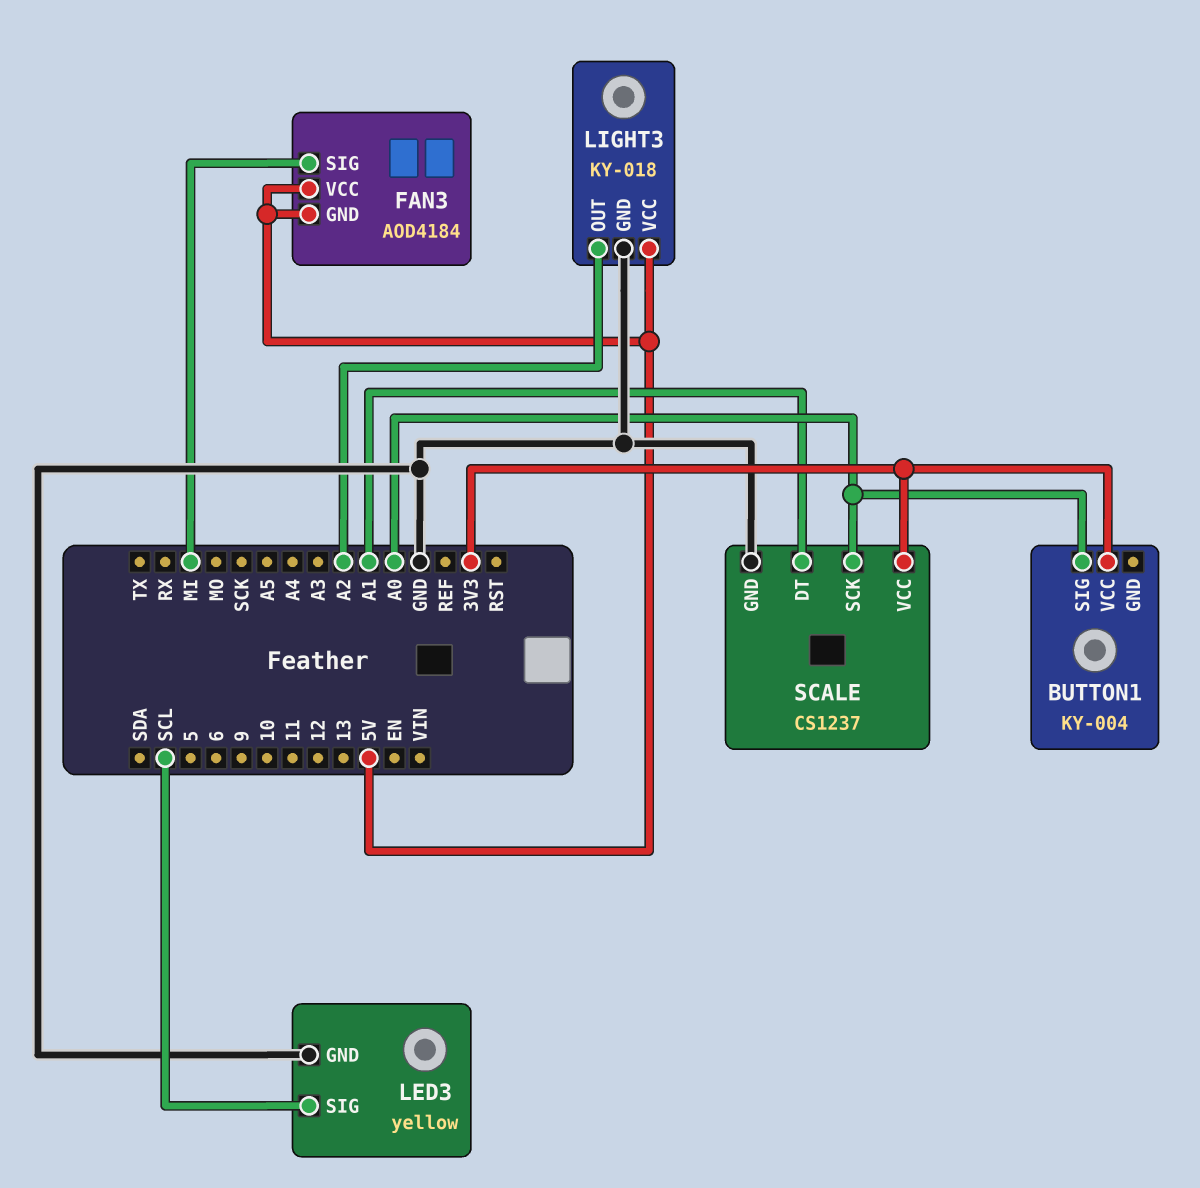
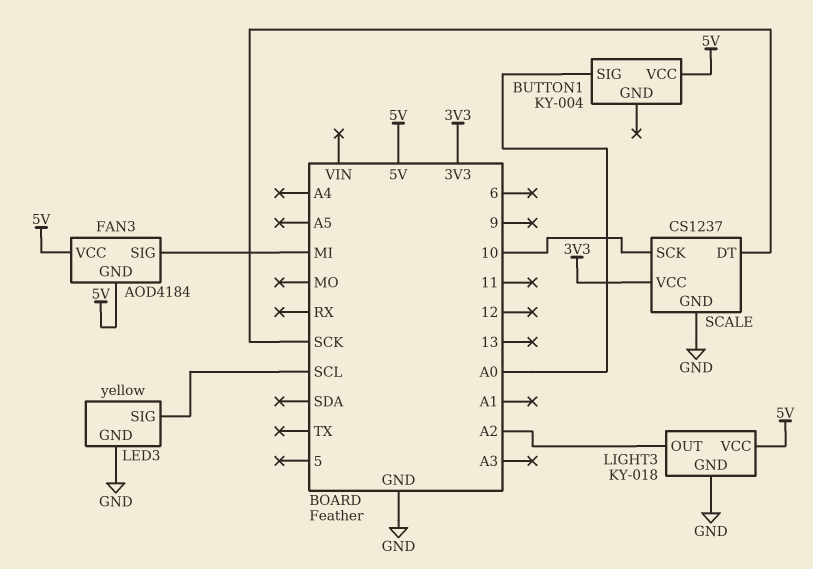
BUTTON1 pin VCC: 3V3 -> 5V
SCALE pin DT: A1 -> SCK
SCALE pin SCK: A0 -> 10

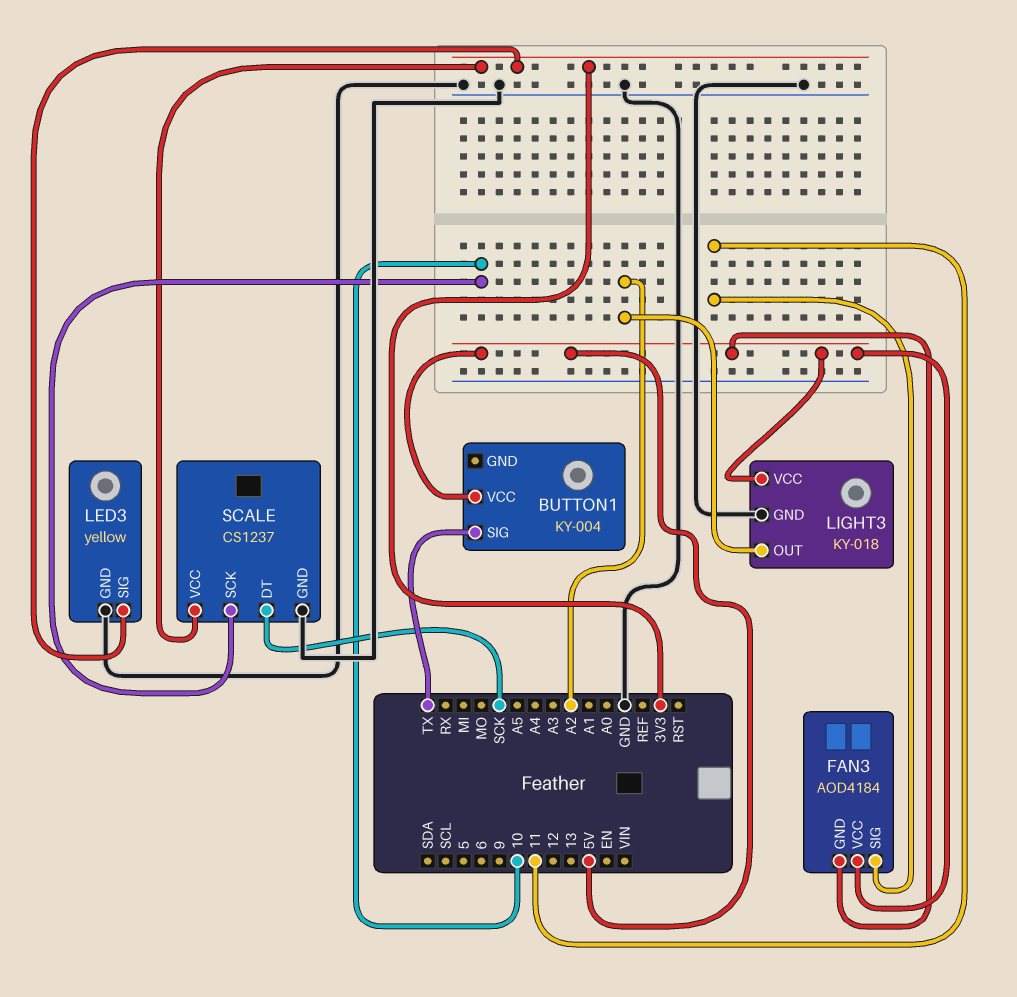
BUTTON1 pin SIG: A0 -> TX
FAN3 pin SIG: MI -> 11
LED3 pin SIG: SCL -> 3V3

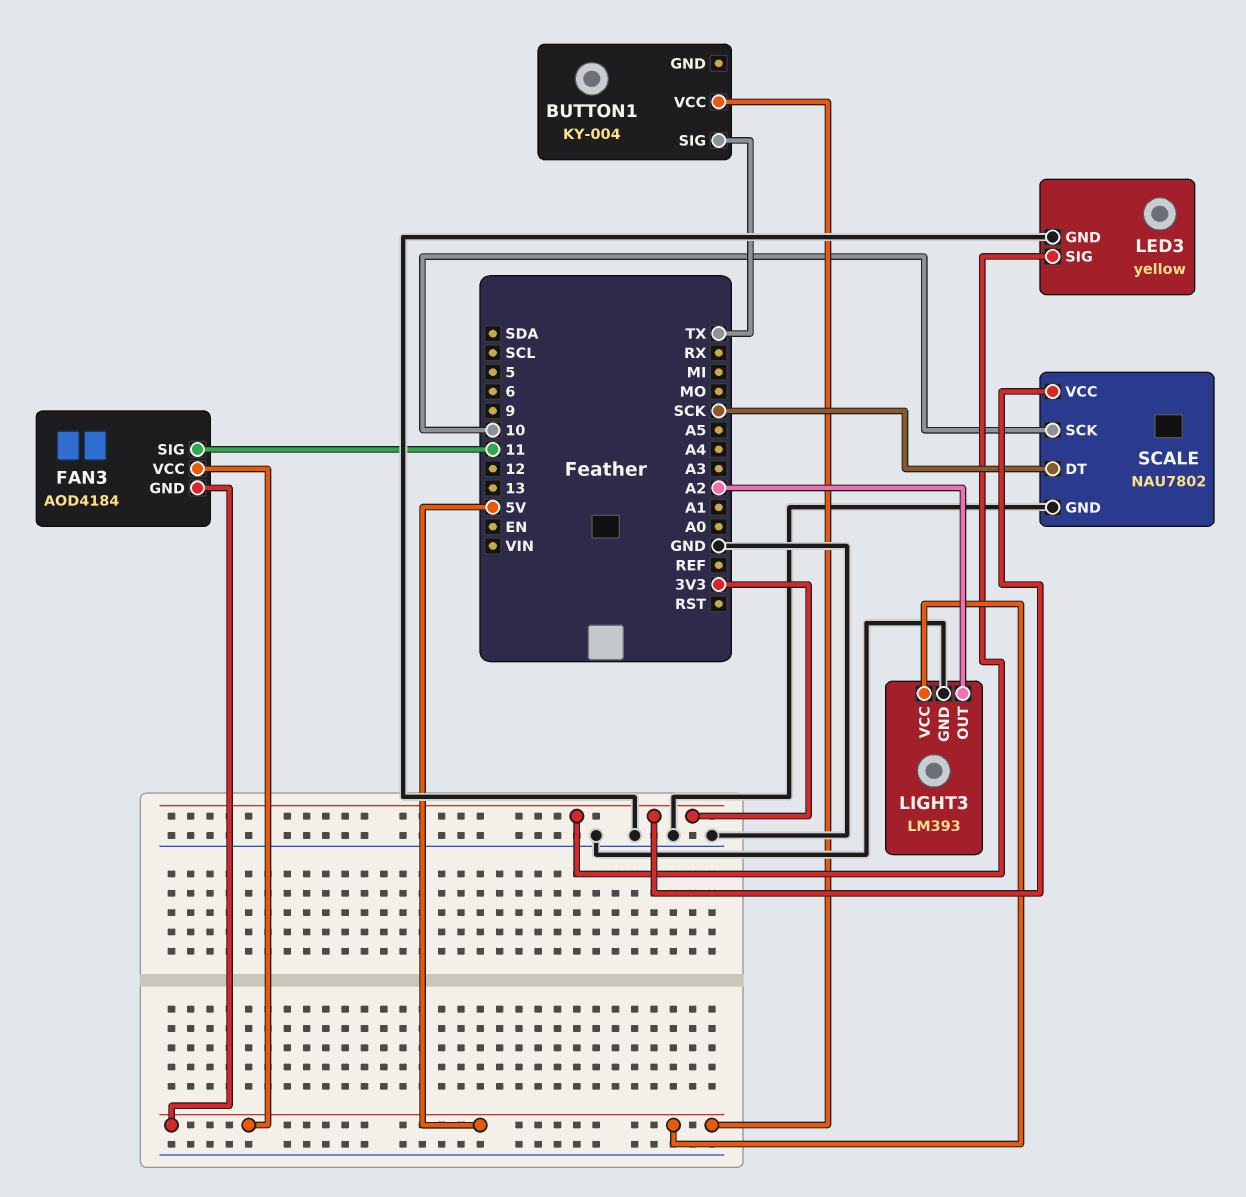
LIGHT3: KY-018 -> LM393
SCALE: CS1237 -> NAU7802

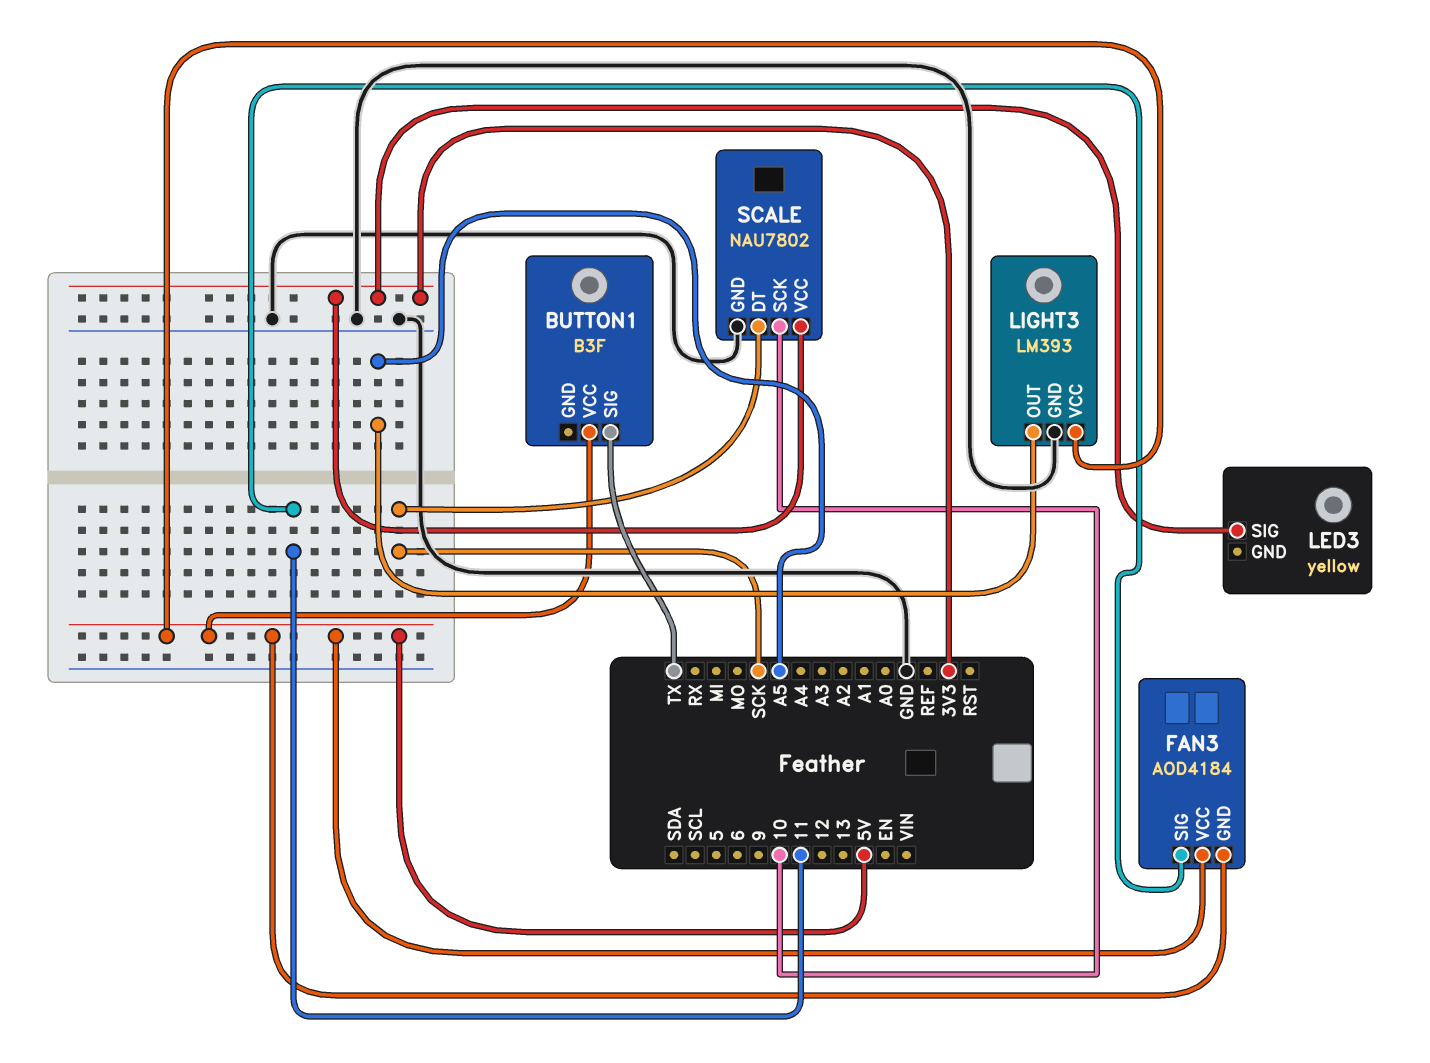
BUTTON1: KY-004 -> B3F
LED3 pin GND: GND -> none
LIGHT3 pin OUT: A2 -> A5

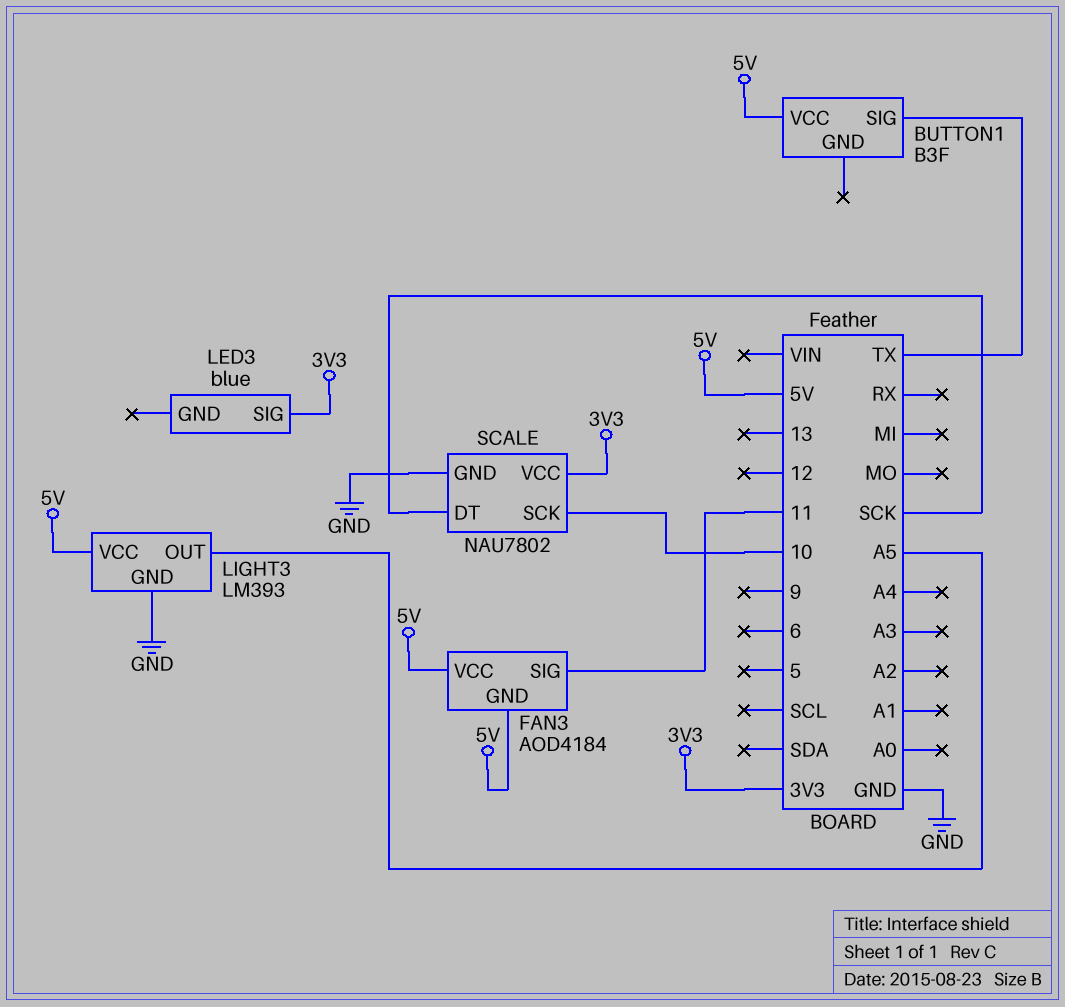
LED3: yellow -> blue

